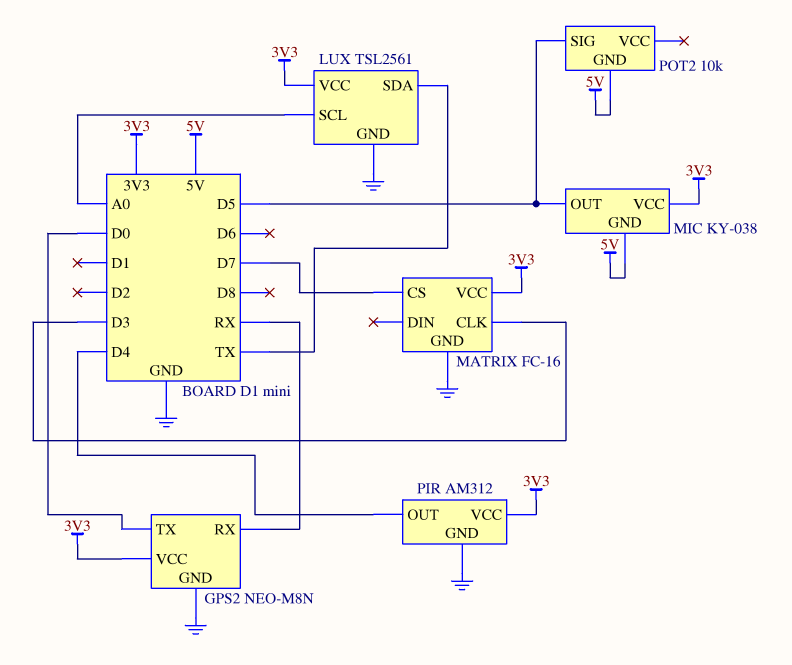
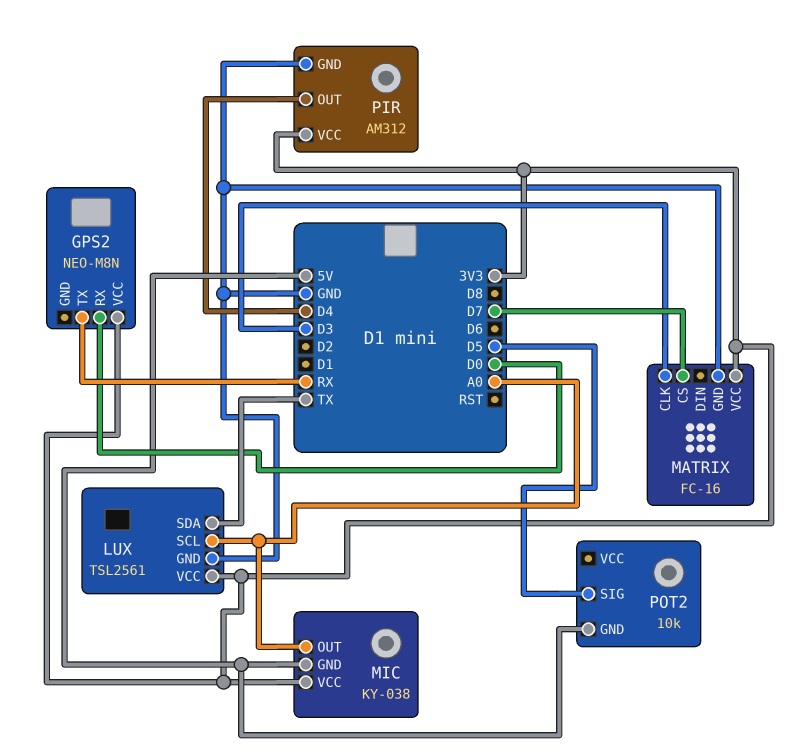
GPS2 pin GND: GND -> none
GPS2 pin RX: RX -> D0
GPS2 pin TX: D0 -> RX
MIC pin OUT: D5 -> A0

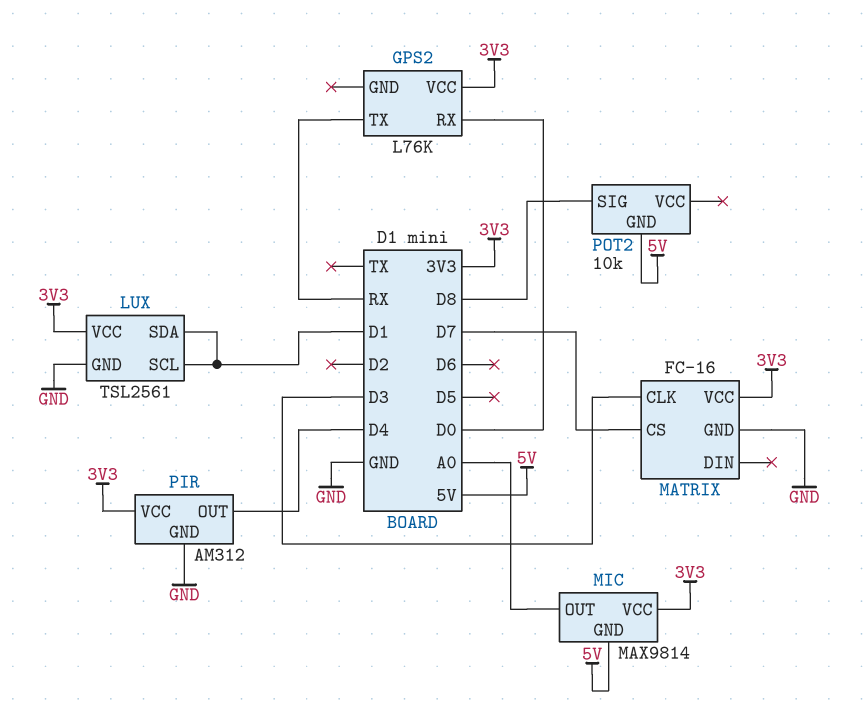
GPS2: NEO-M8N -> L76K
LUX pin SCL: A0 -> D1
LUX pin SDA: TX -> D1
MIC: KY-038 -> MAX9814
POT2 pin SIG: D5 -> D8

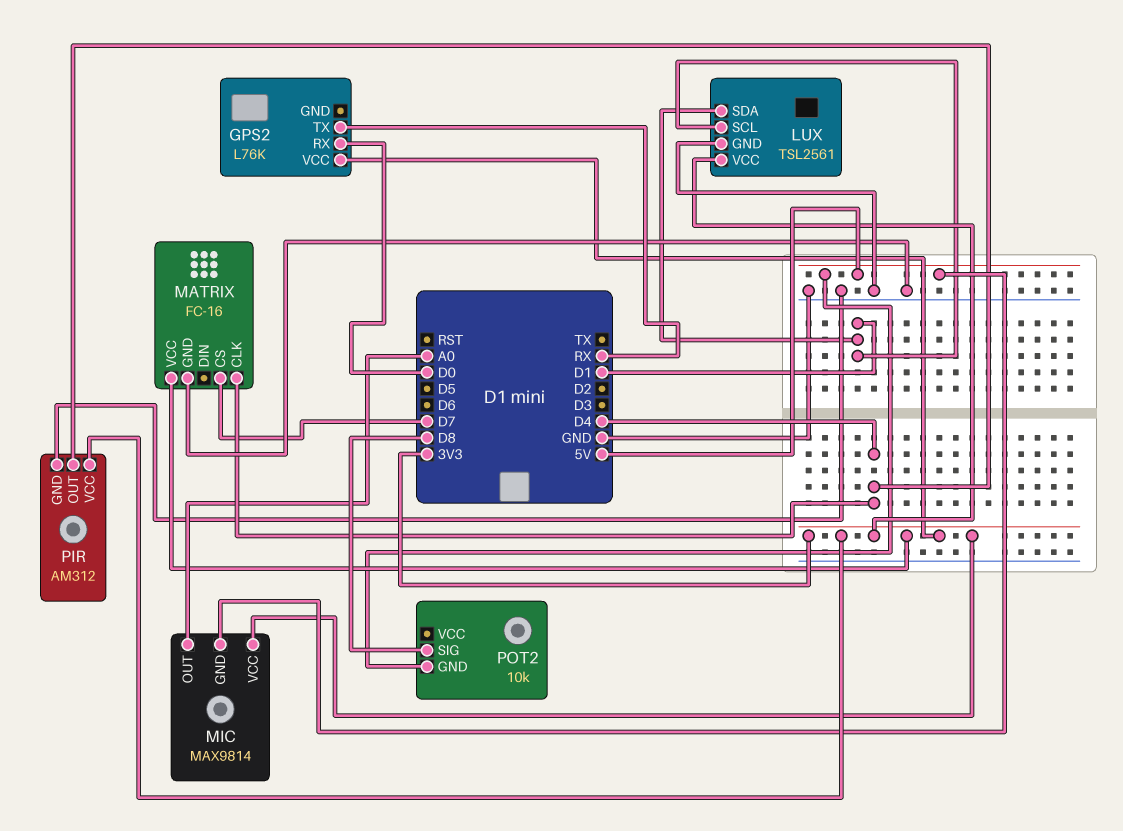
MATRIX pin CLK: D3 -> D4

